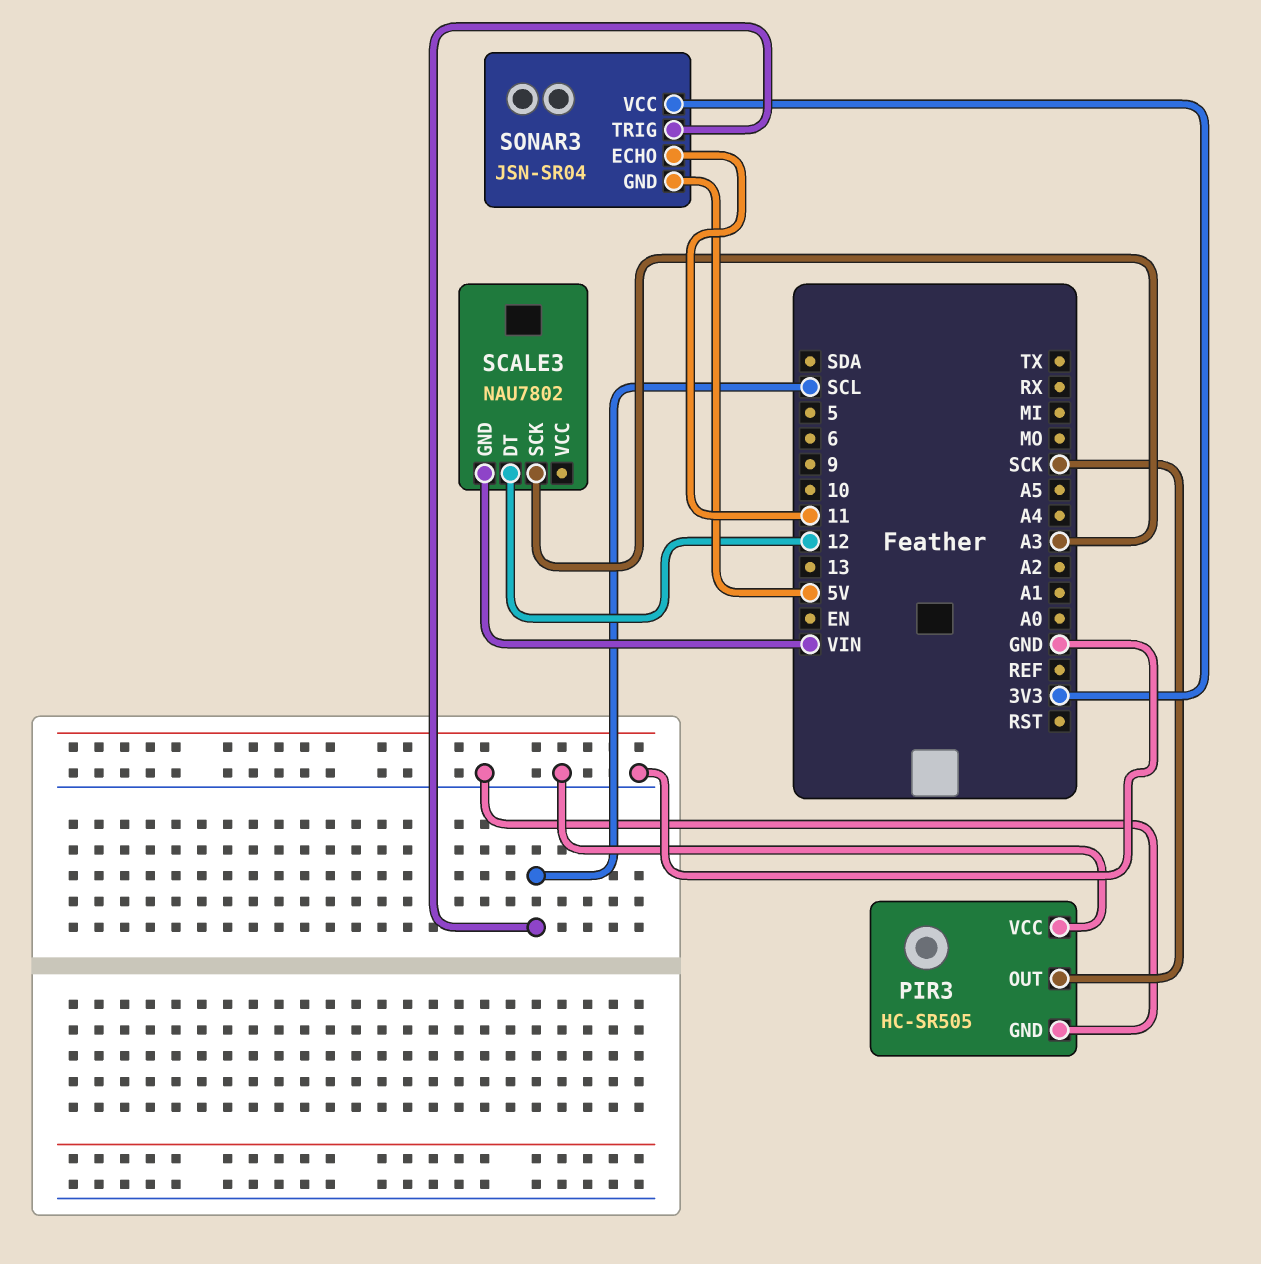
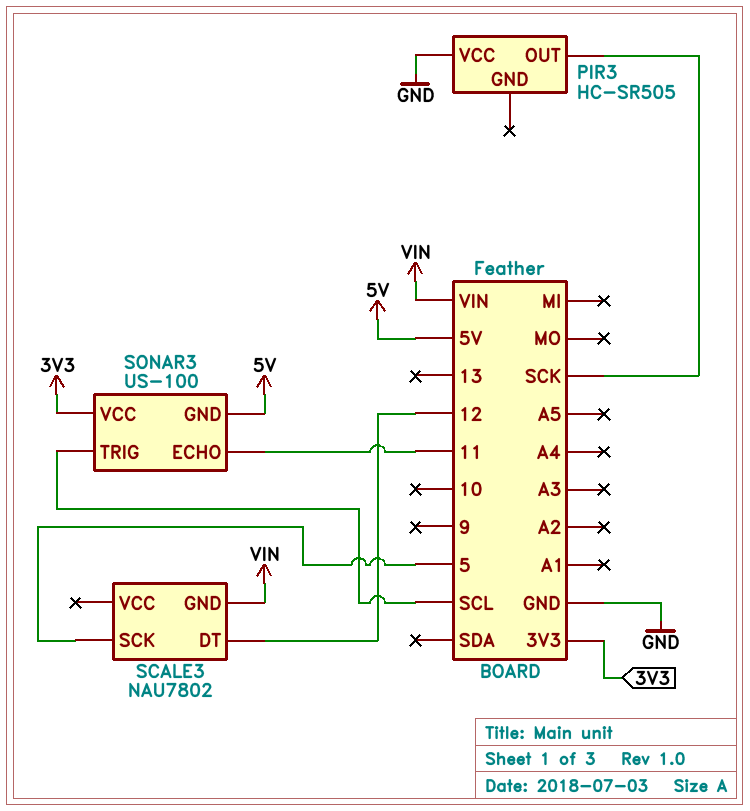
PIR3 pin GND: GND -> none
SCALE3 pin SCK: A3 -> 5
SONAR3: JSN-SR04 -> US-100

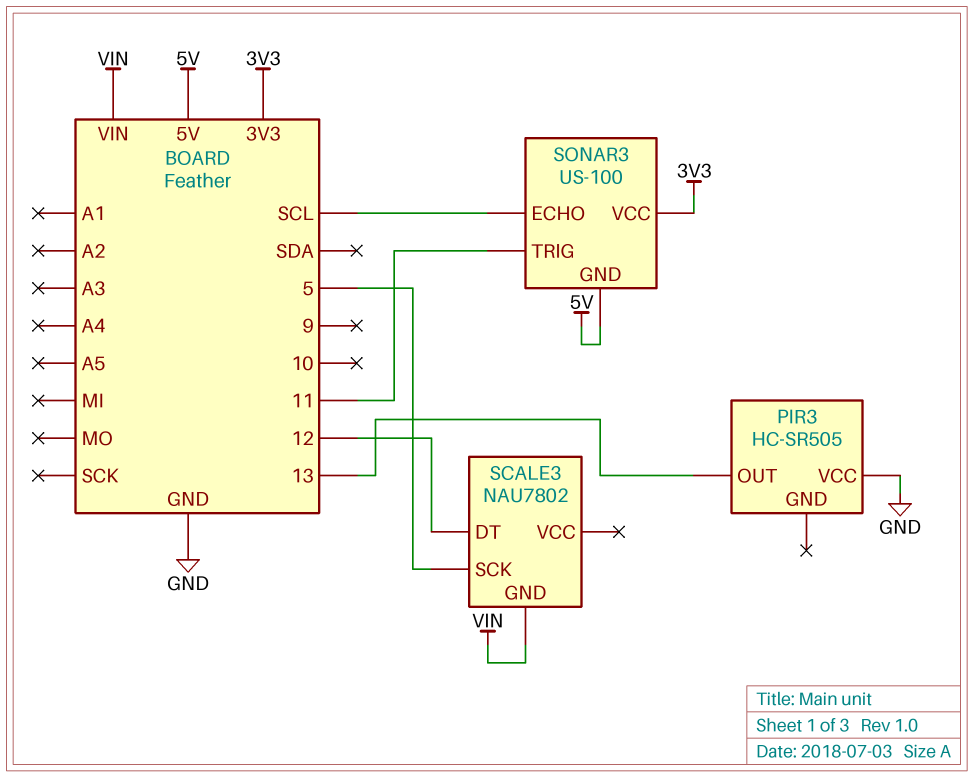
PIR3 pin OUT: SCK -> 13
SONAR3 pin ECHO: 11 -> SCL
SONAR3 pin TRIG: SCL -> 11

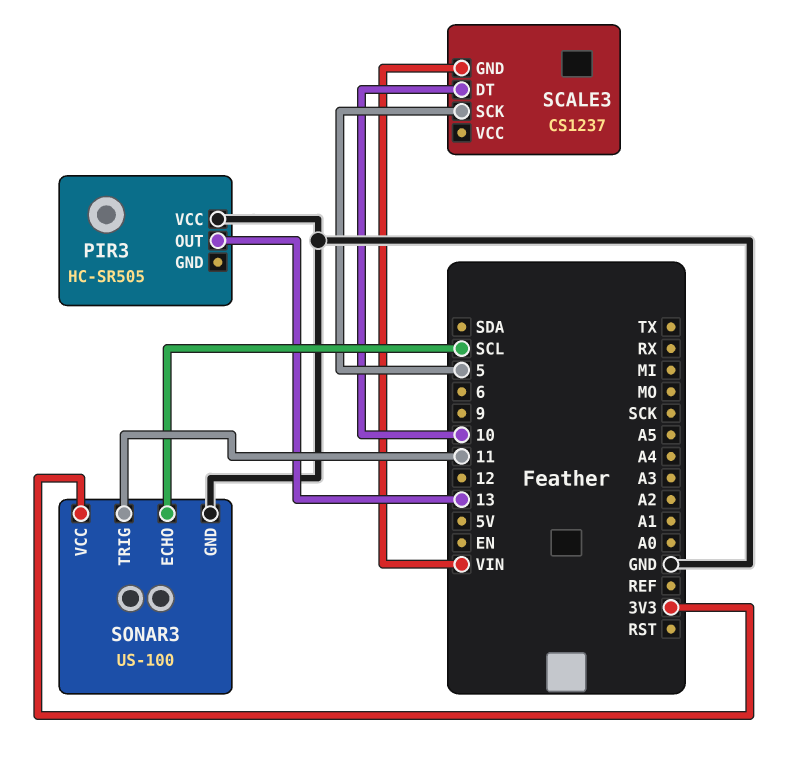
SCALE3: NAU7802 -> CS1237
SCALE3 pin DT: 12 -> 10
SONAR3 pin GND: 5V -> GND

